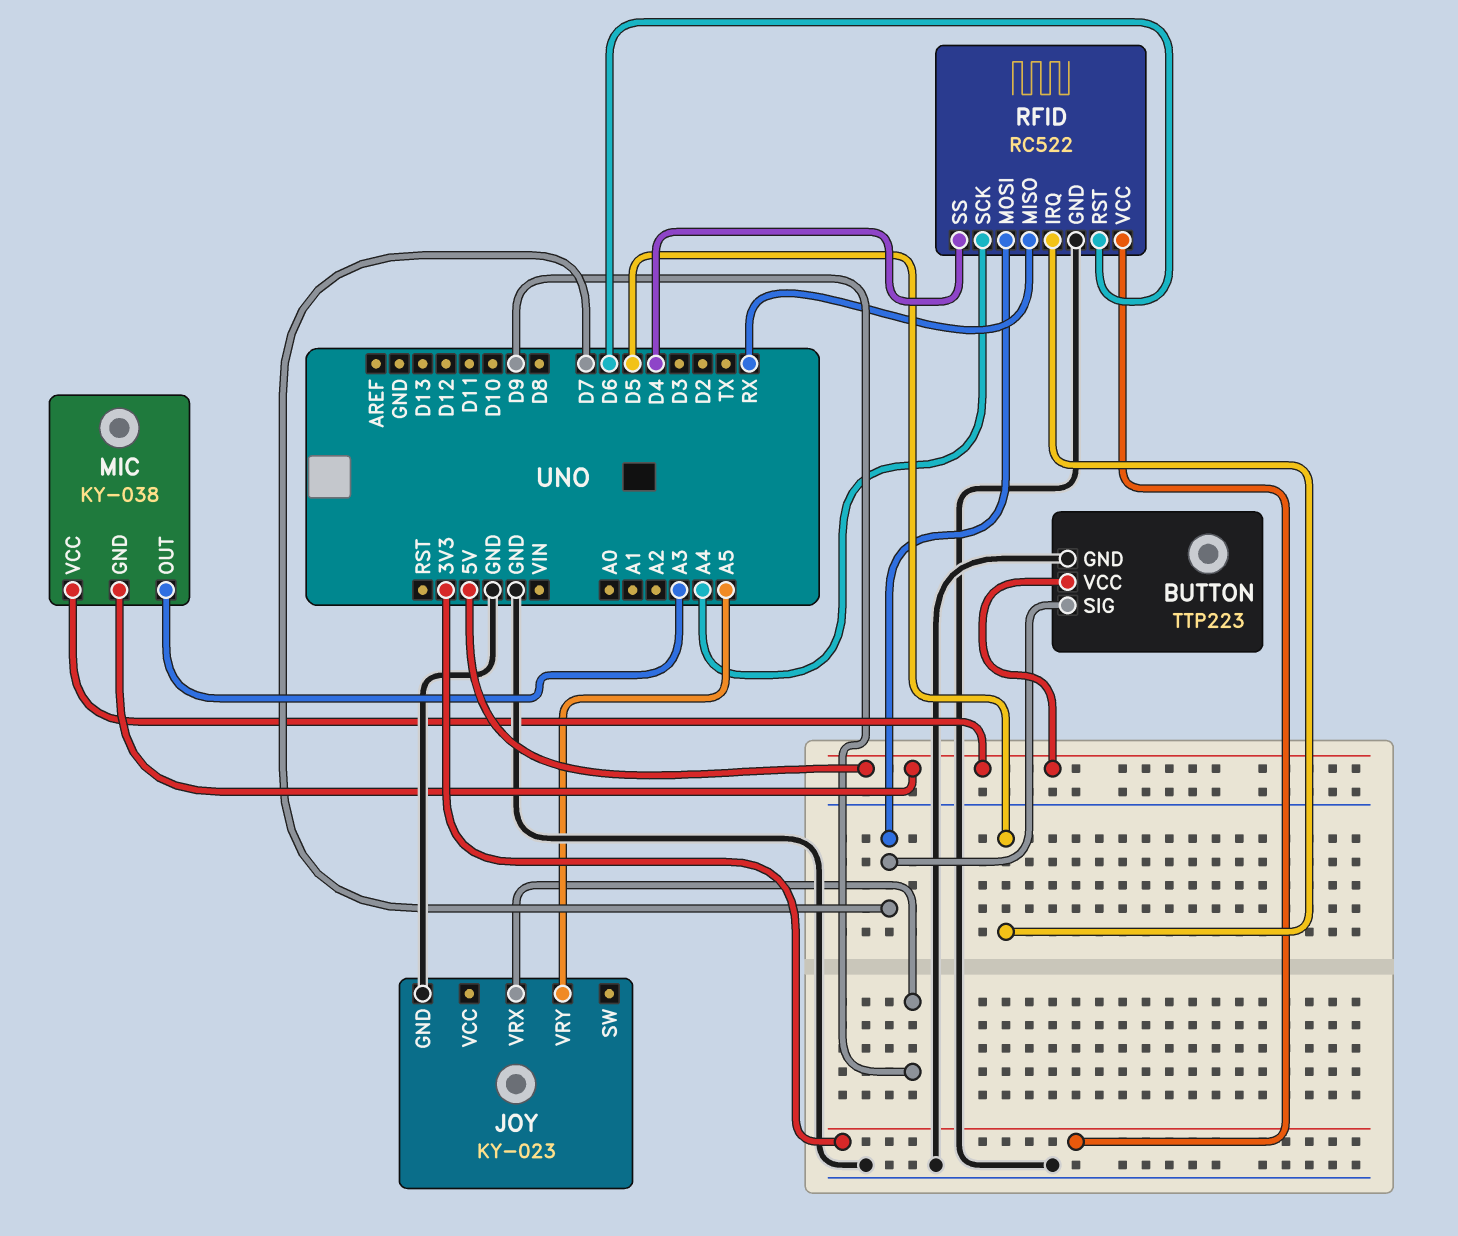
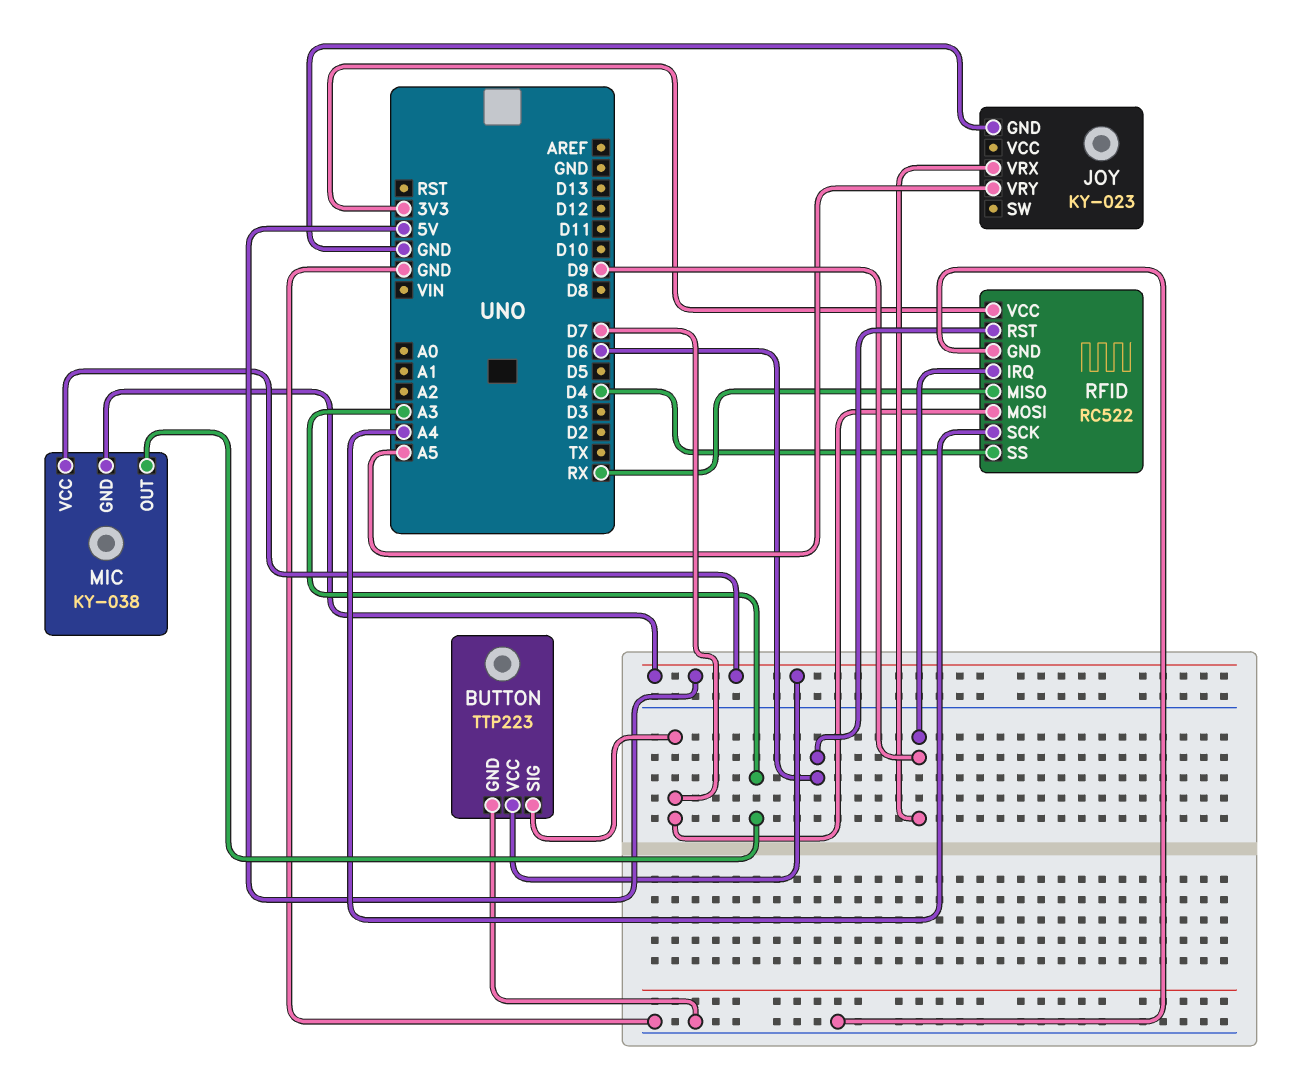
RFID pin IRQ: D5 -> D9

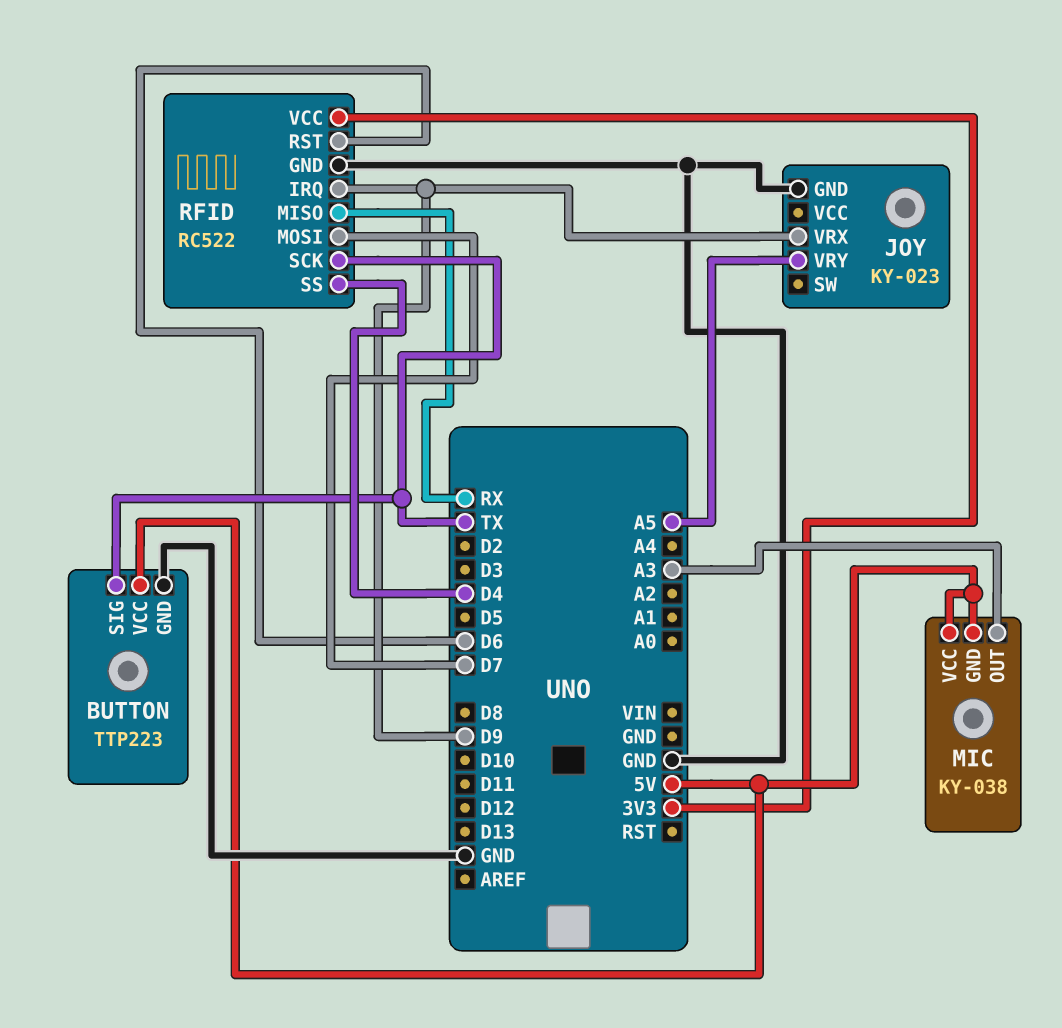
BUTTON pin SIG: D7 -> TX
RFID pin SCK: A4 -> TX

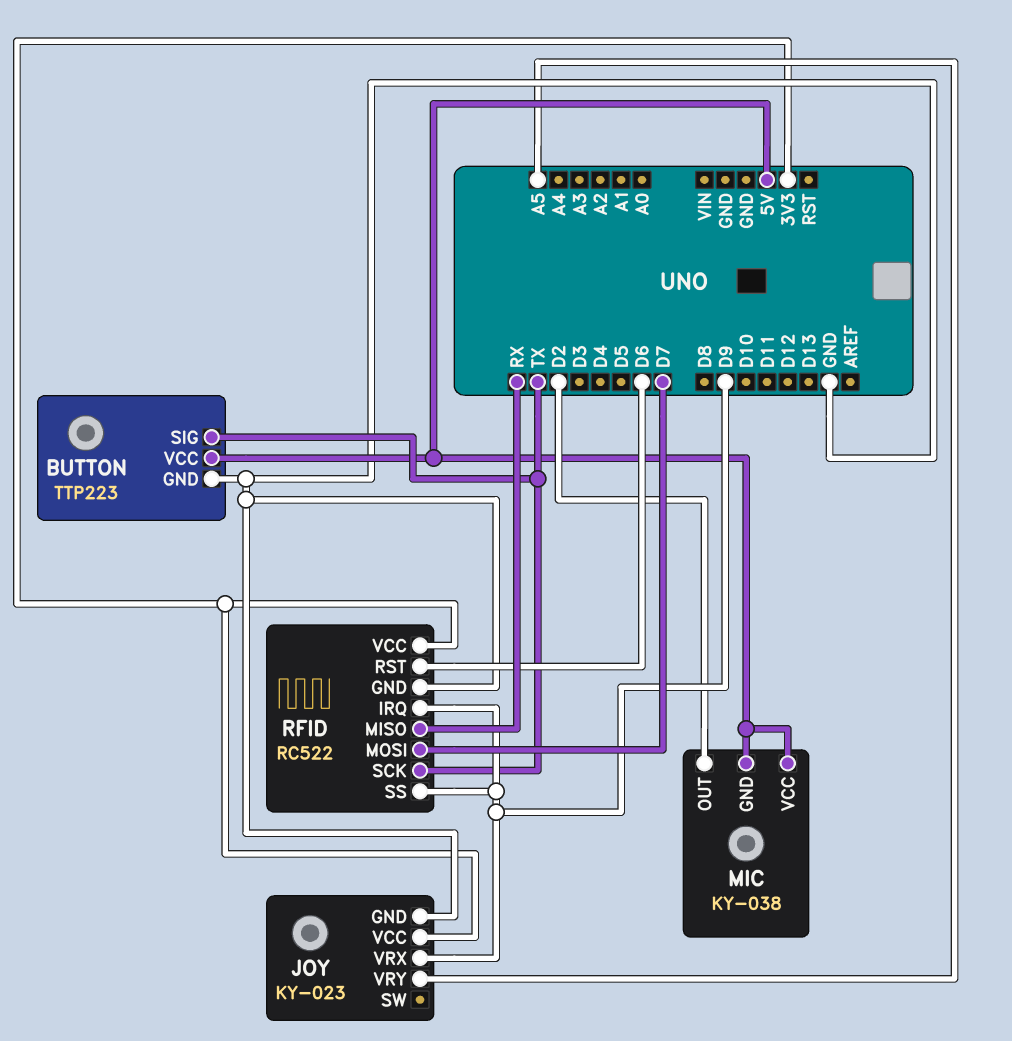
JOY pin VCC: none -> 3V3
MIC pin OUT: A3 -> D2
RFID pin SS: D4 -> D9

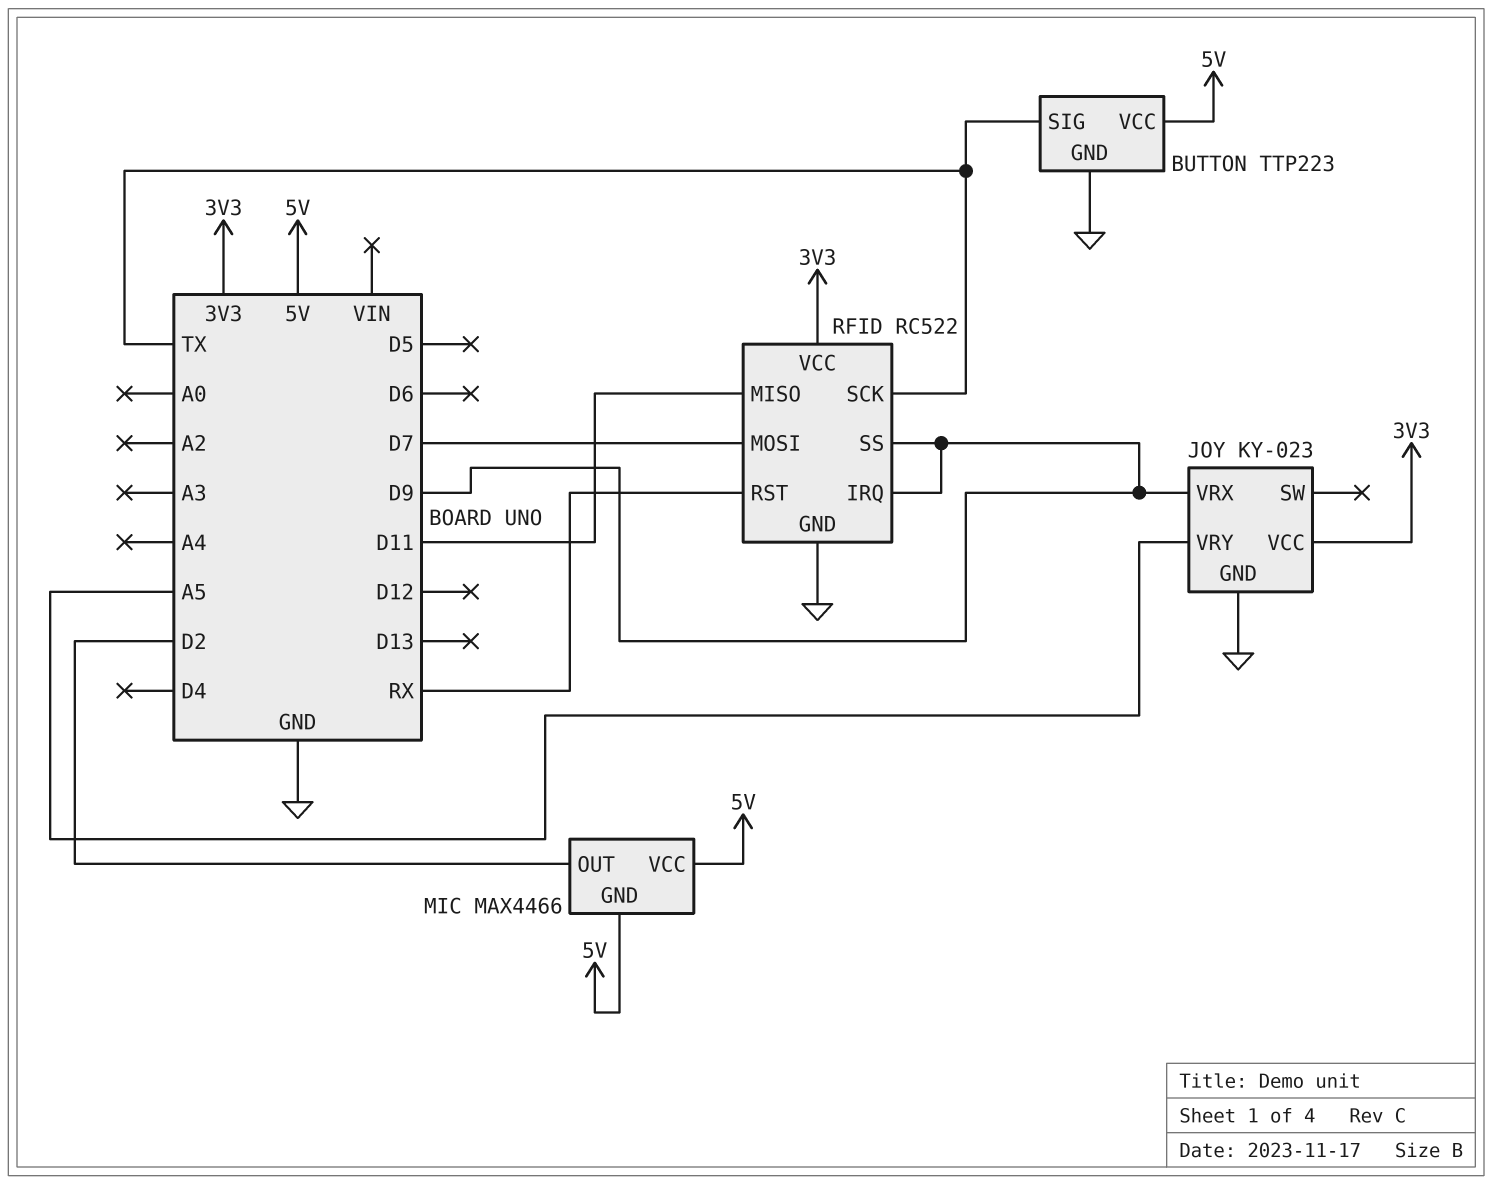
MIC: KY-038 -> MAX4466
RFID pin MISO: RX -> D11
RFID pin RST: D6 -> RX

